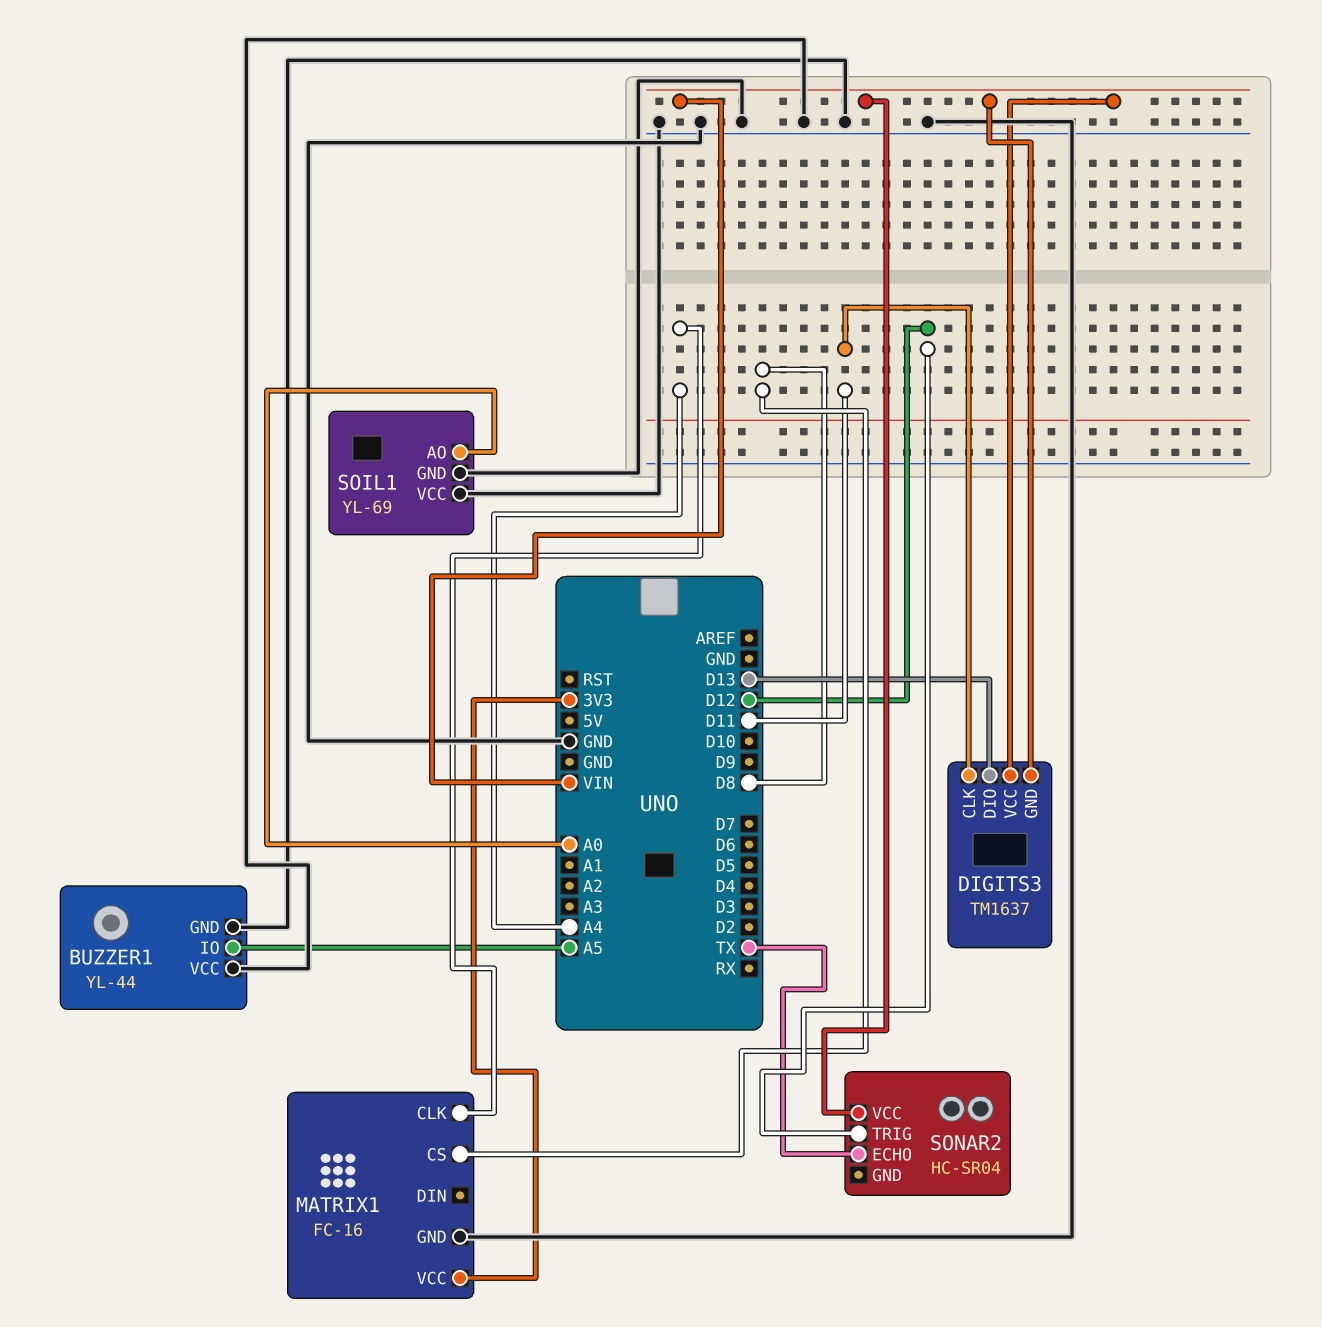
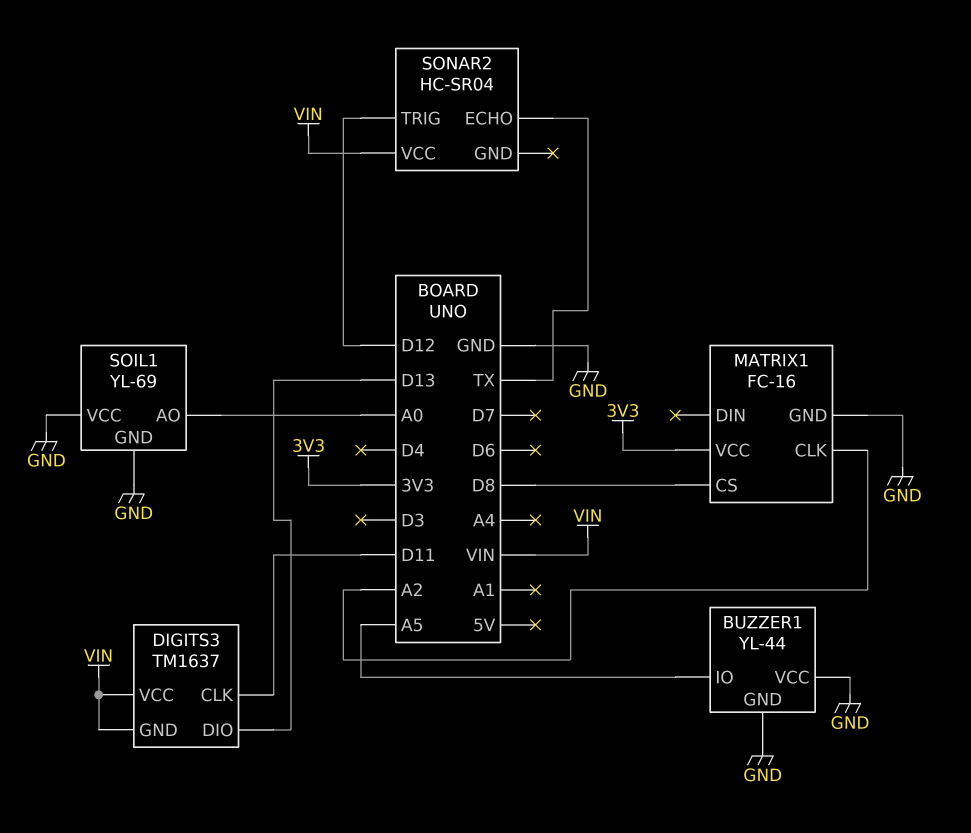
MATRIX1 pin CLK: A4 -> A2

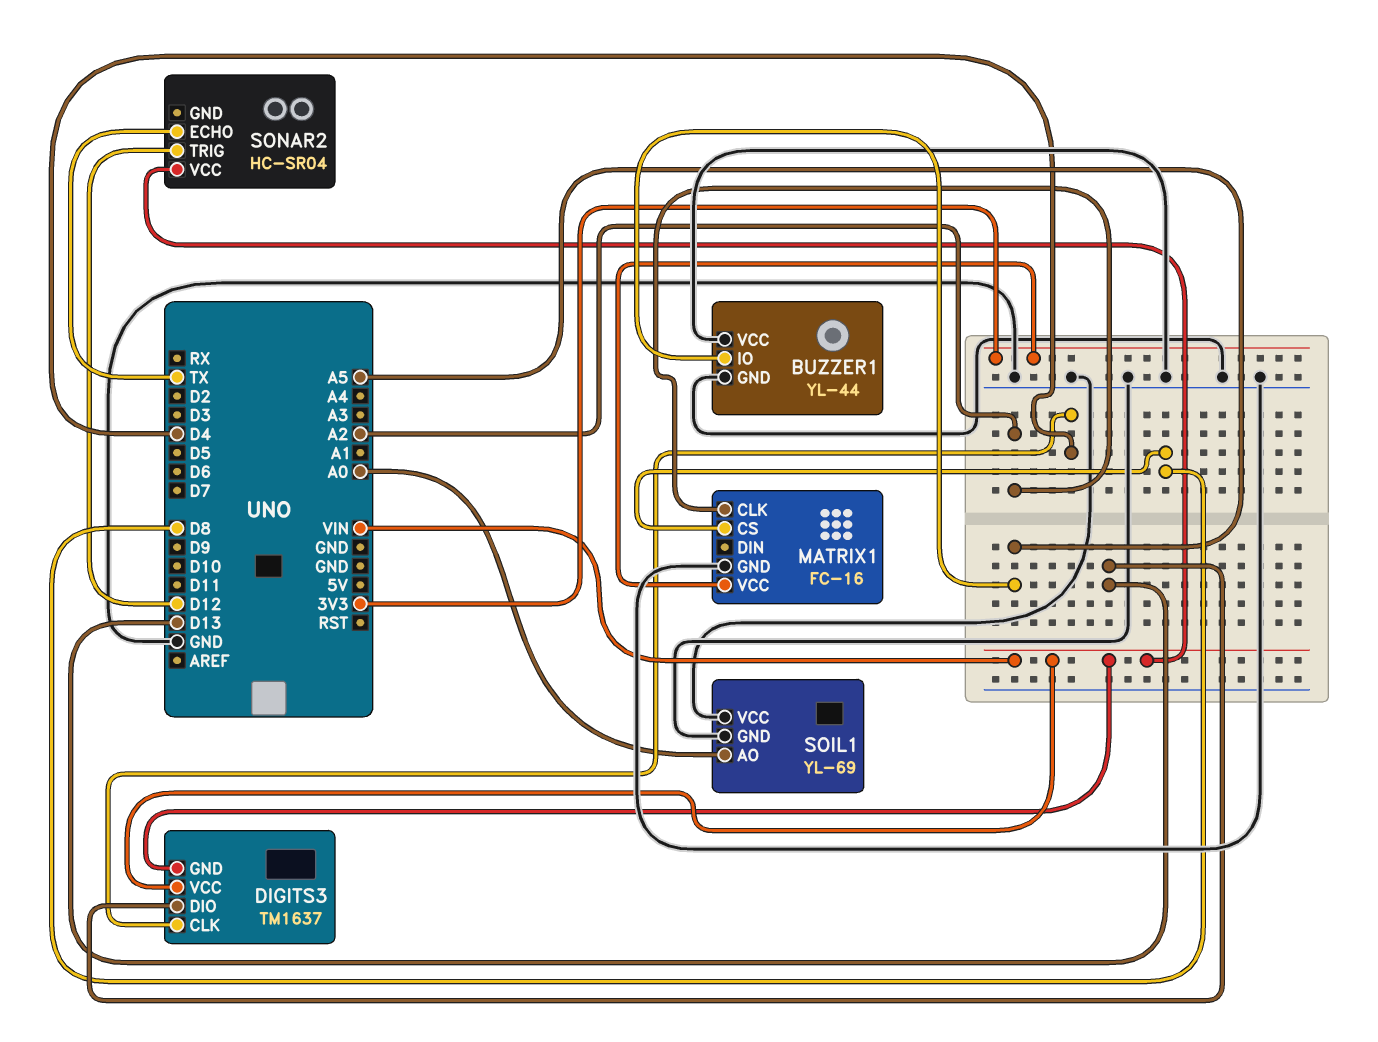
DIGITS3 pin CLK: D11 -> D4

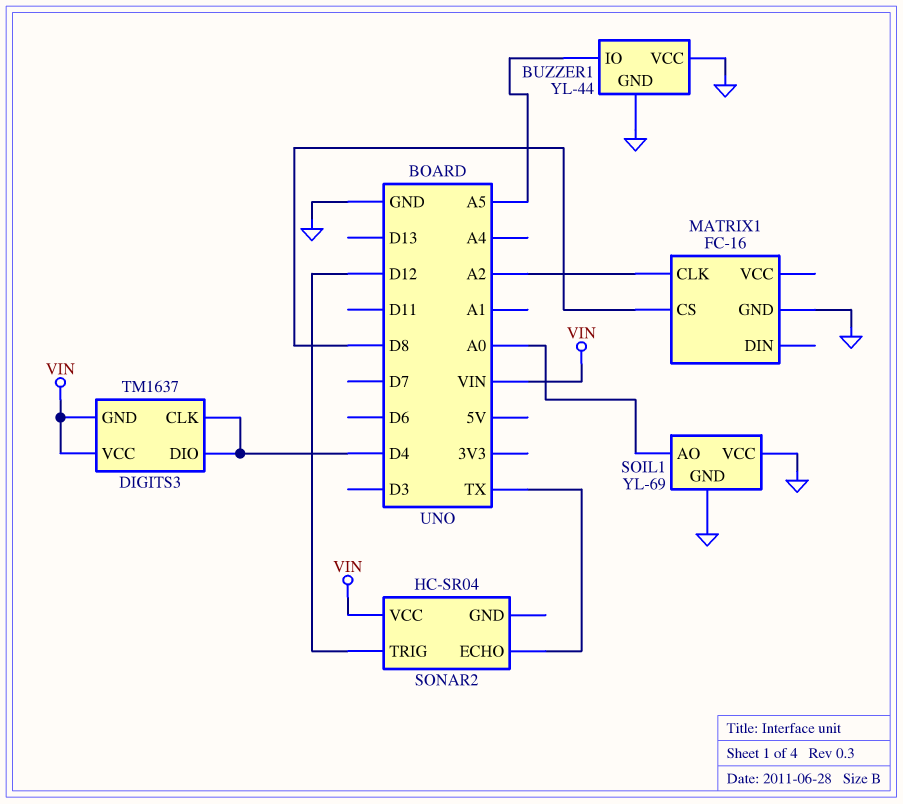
DIGITS3 pin DIO: D13 -> D4
MATRIX1 pin VCC: 3V3 -> none

